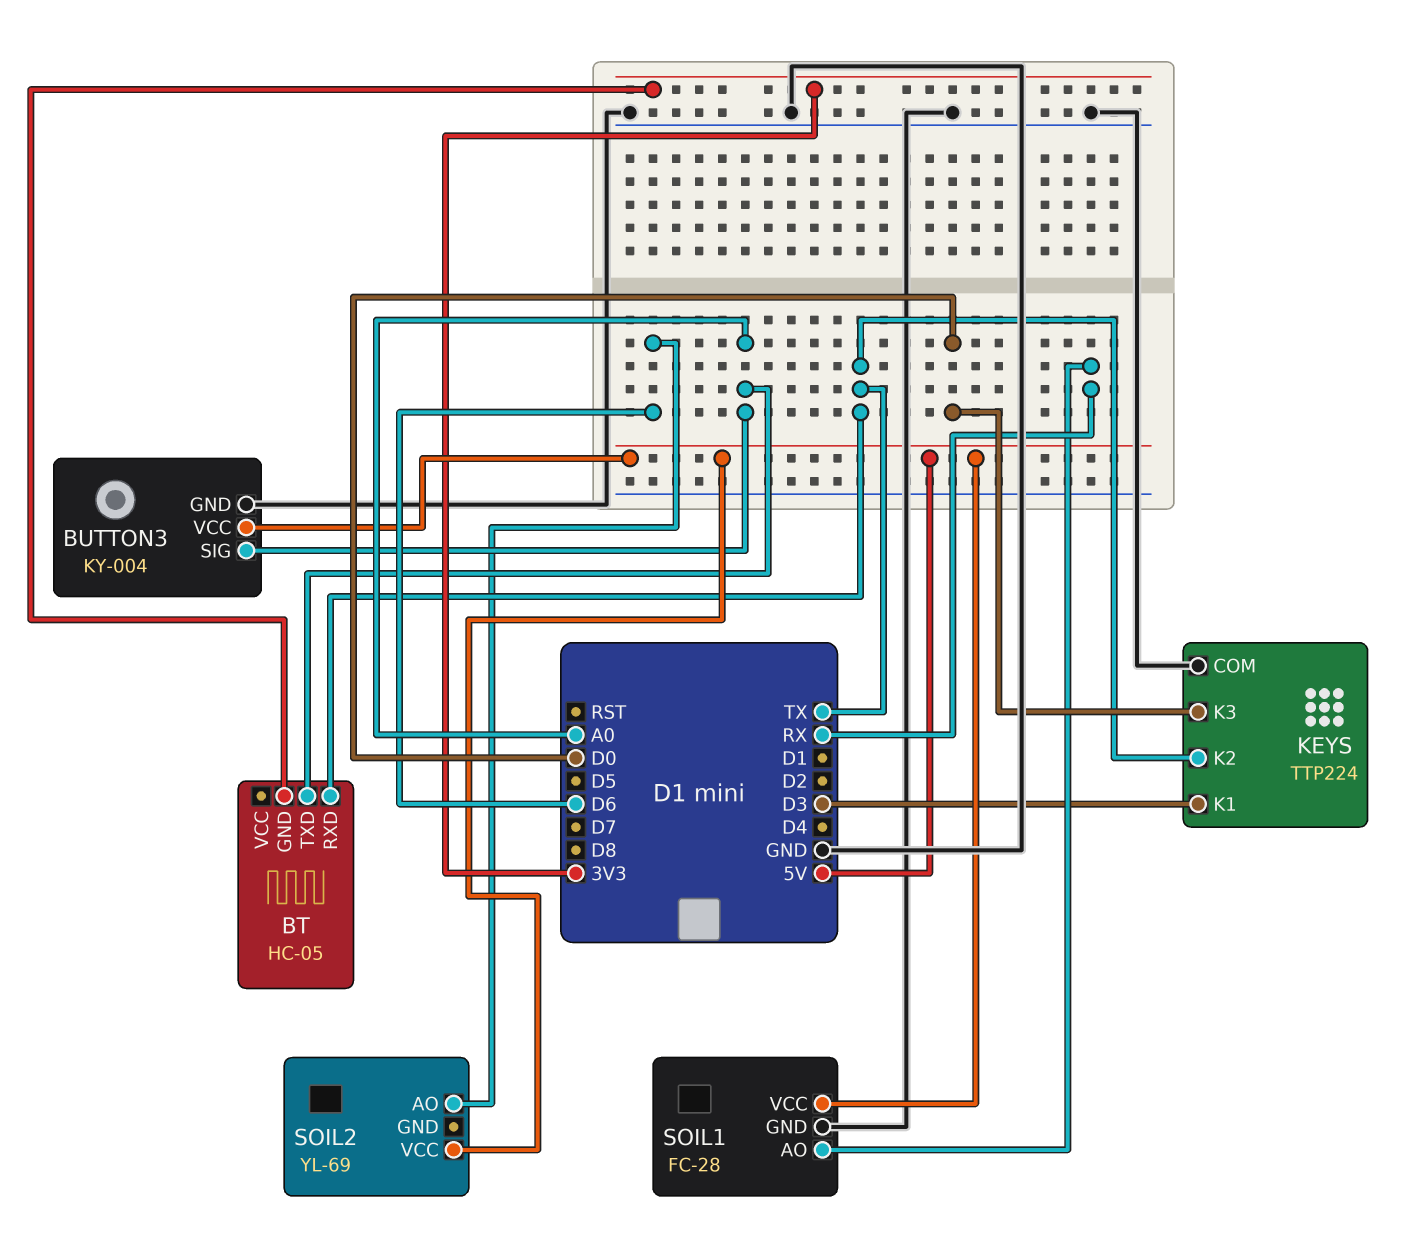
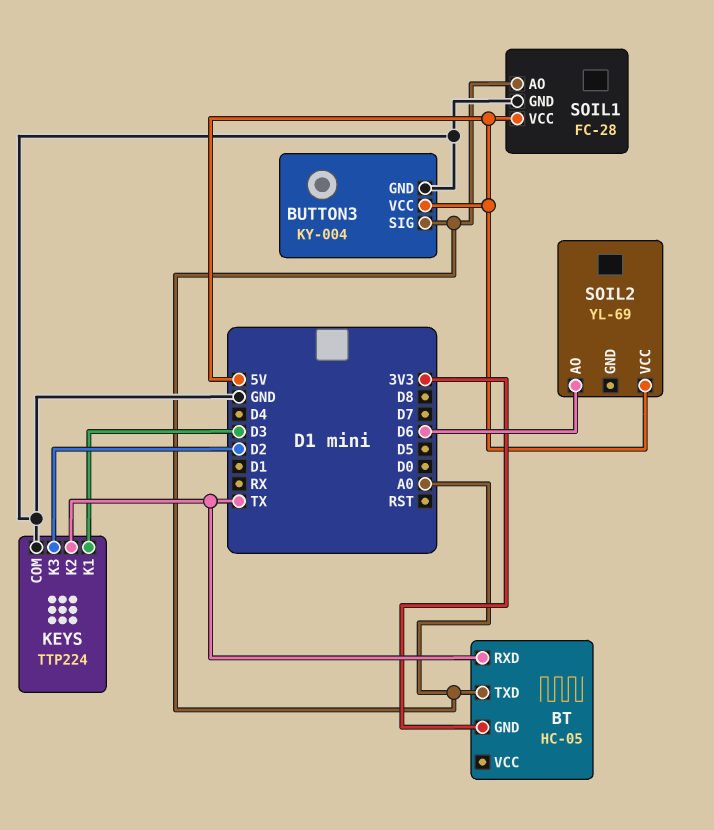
KEYS pin K3: D0 -> D2
SOIL1 pin AO: RX -> A0

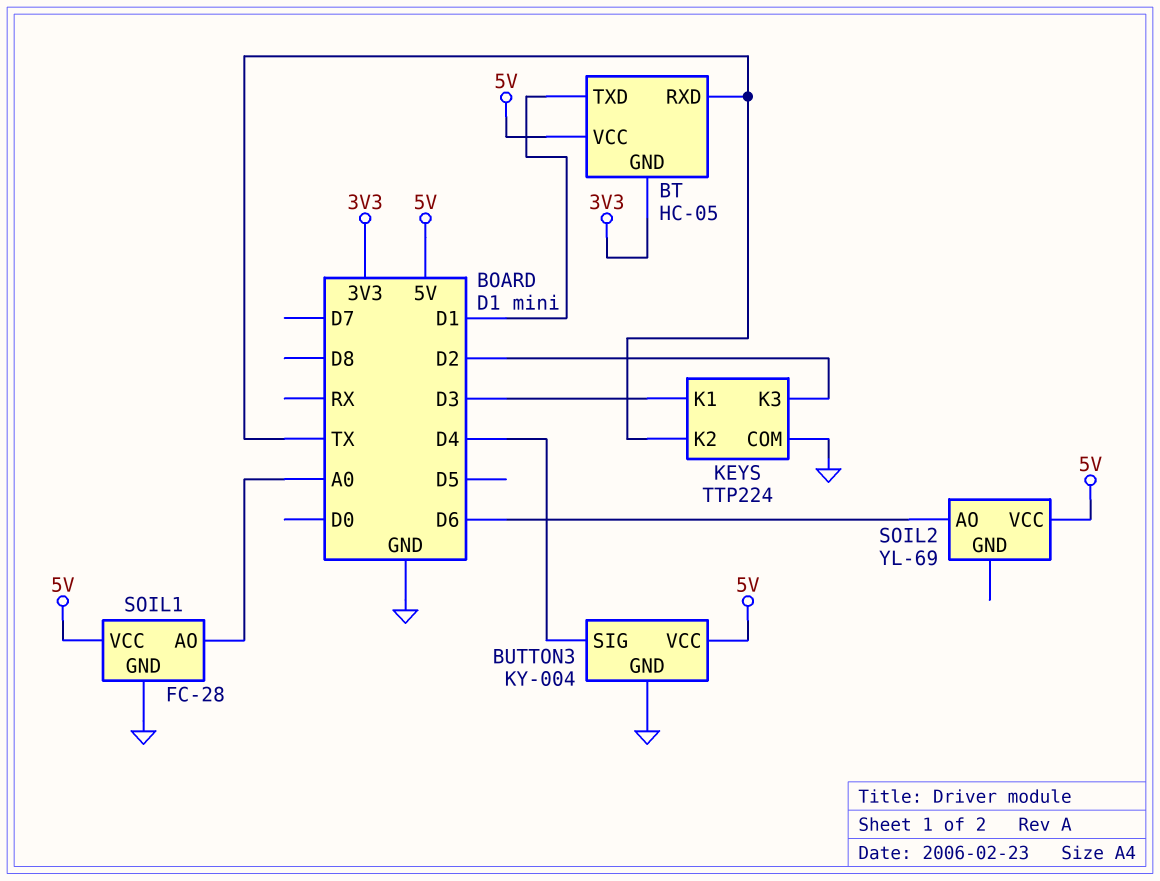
BT pin TXD: A0 -> D1
BT pin VCC: none -> 5V
BUTTON3 pin SIG: A0 -> D4

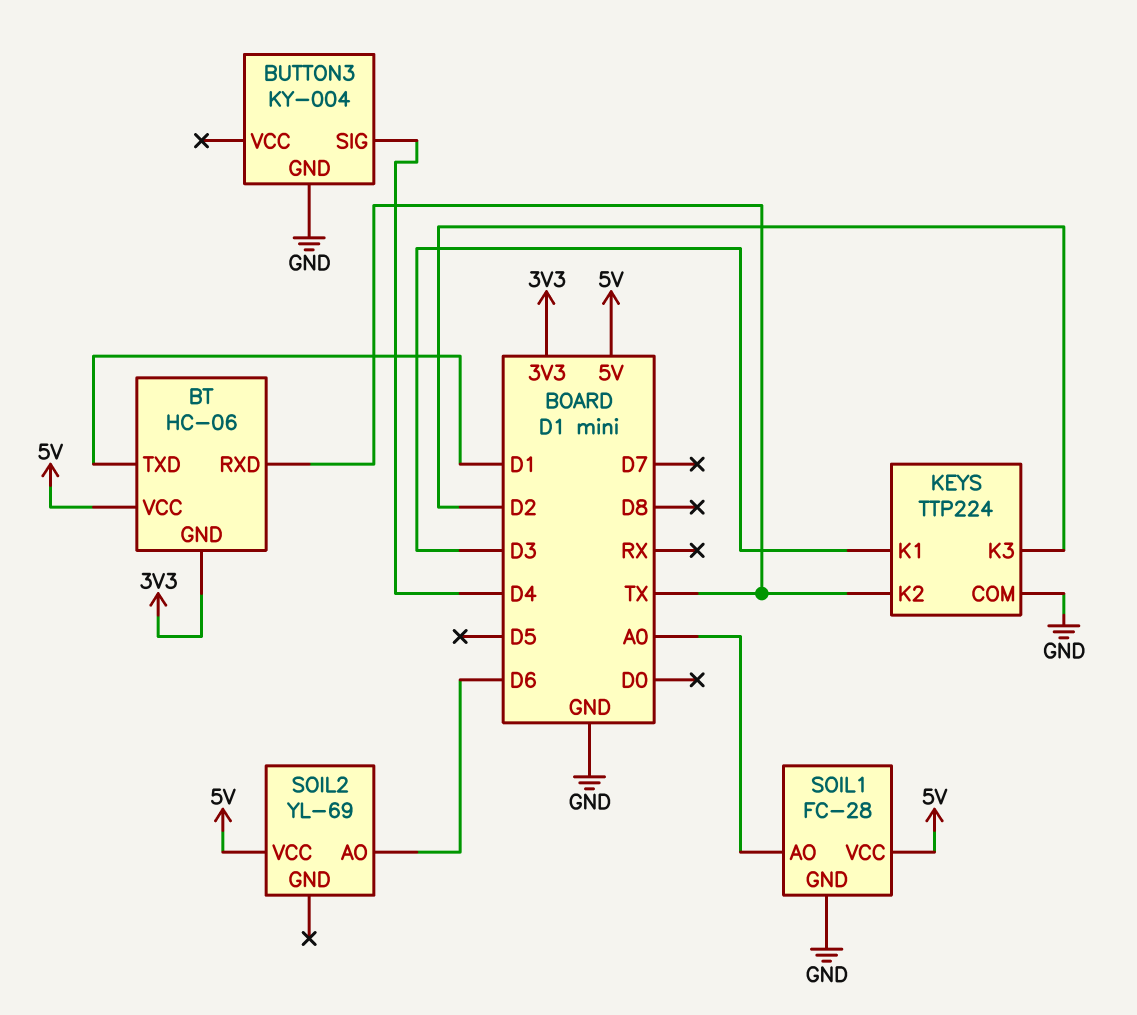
BT: HC-05 -> HC-06
BUTTON3 pin VCC: 5V -> none

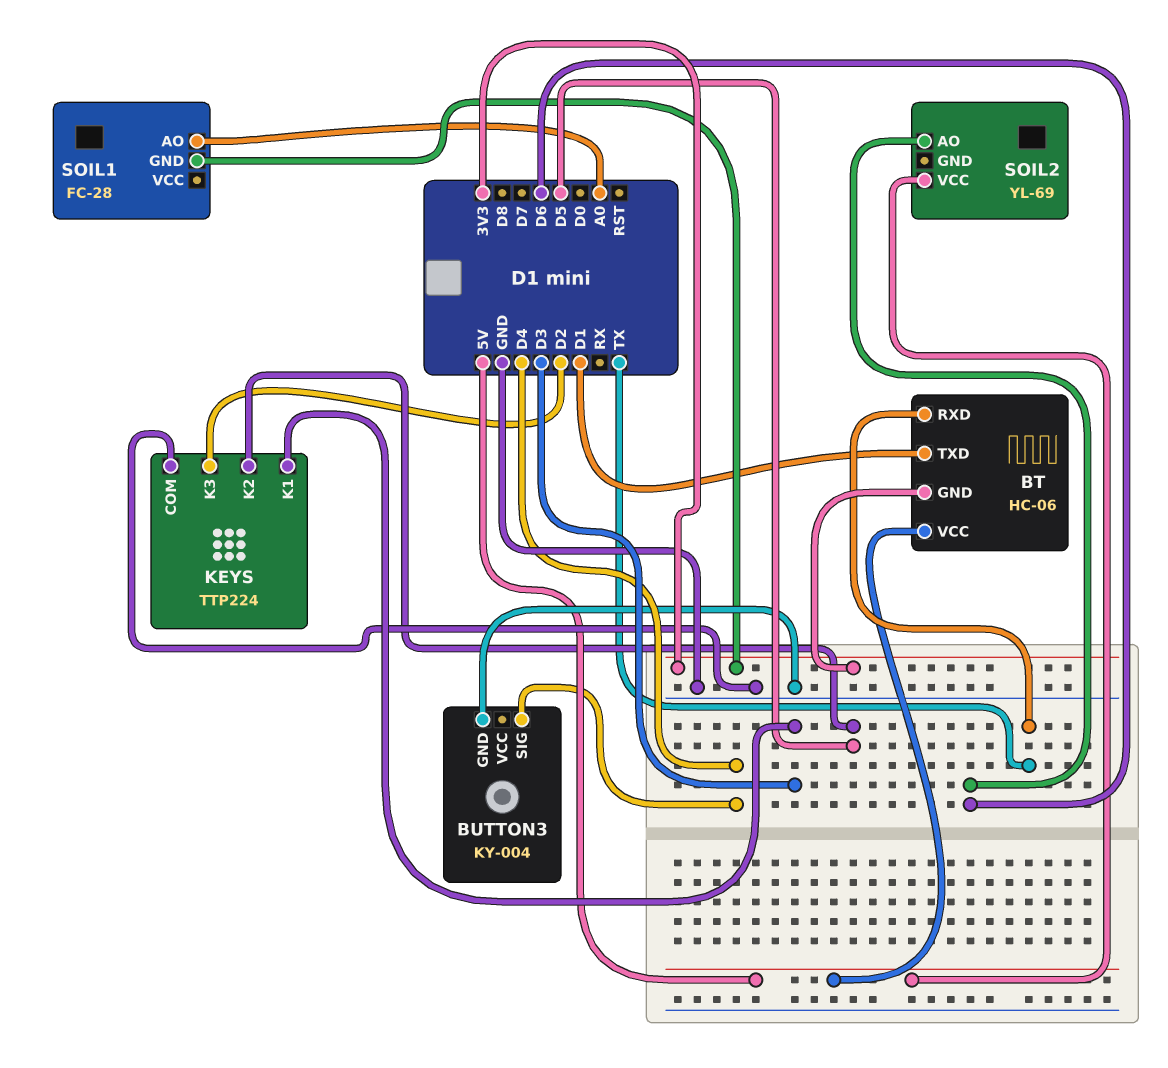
KEYS pin K2: TX -> D5
SOIL1 pin GND: GND -> 3V3
SOIL1 pin VCC: 5V -> none

